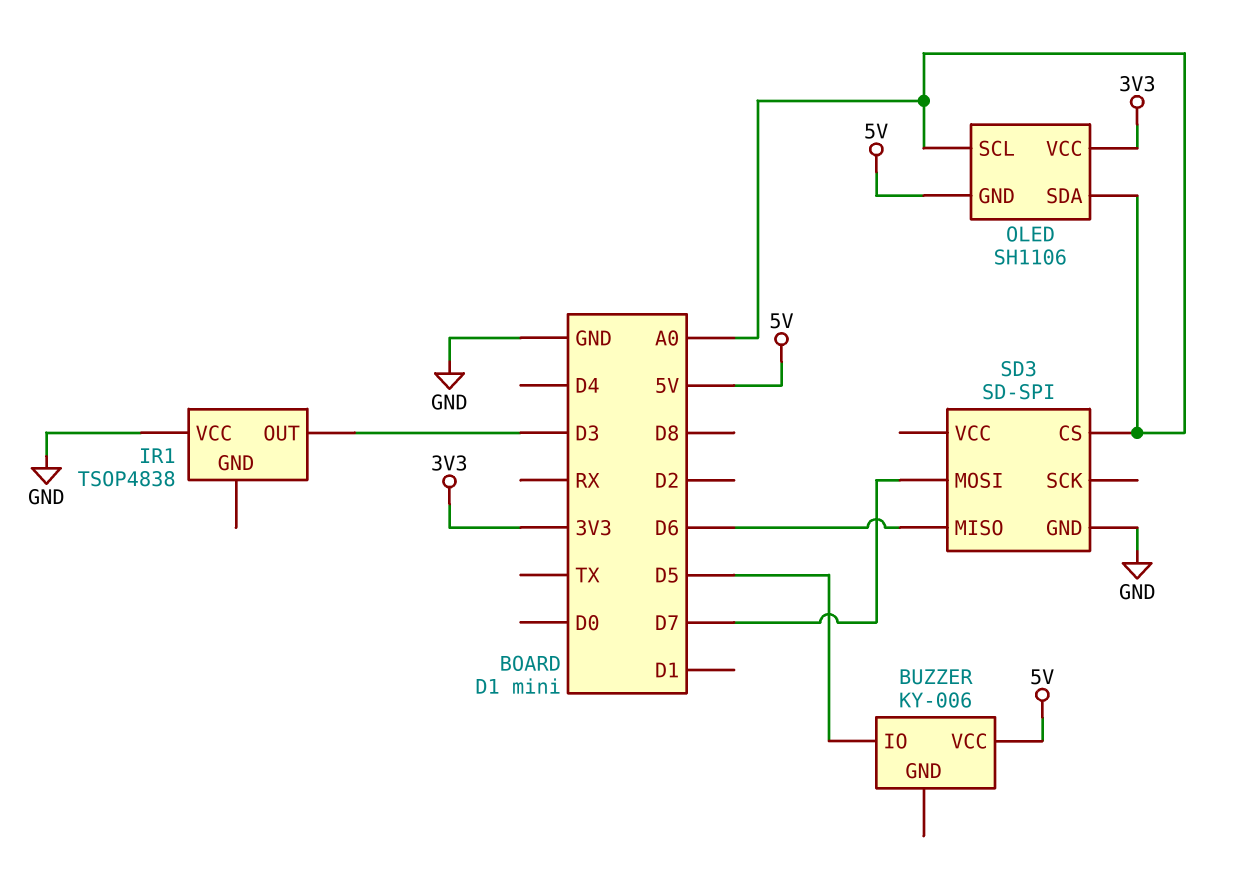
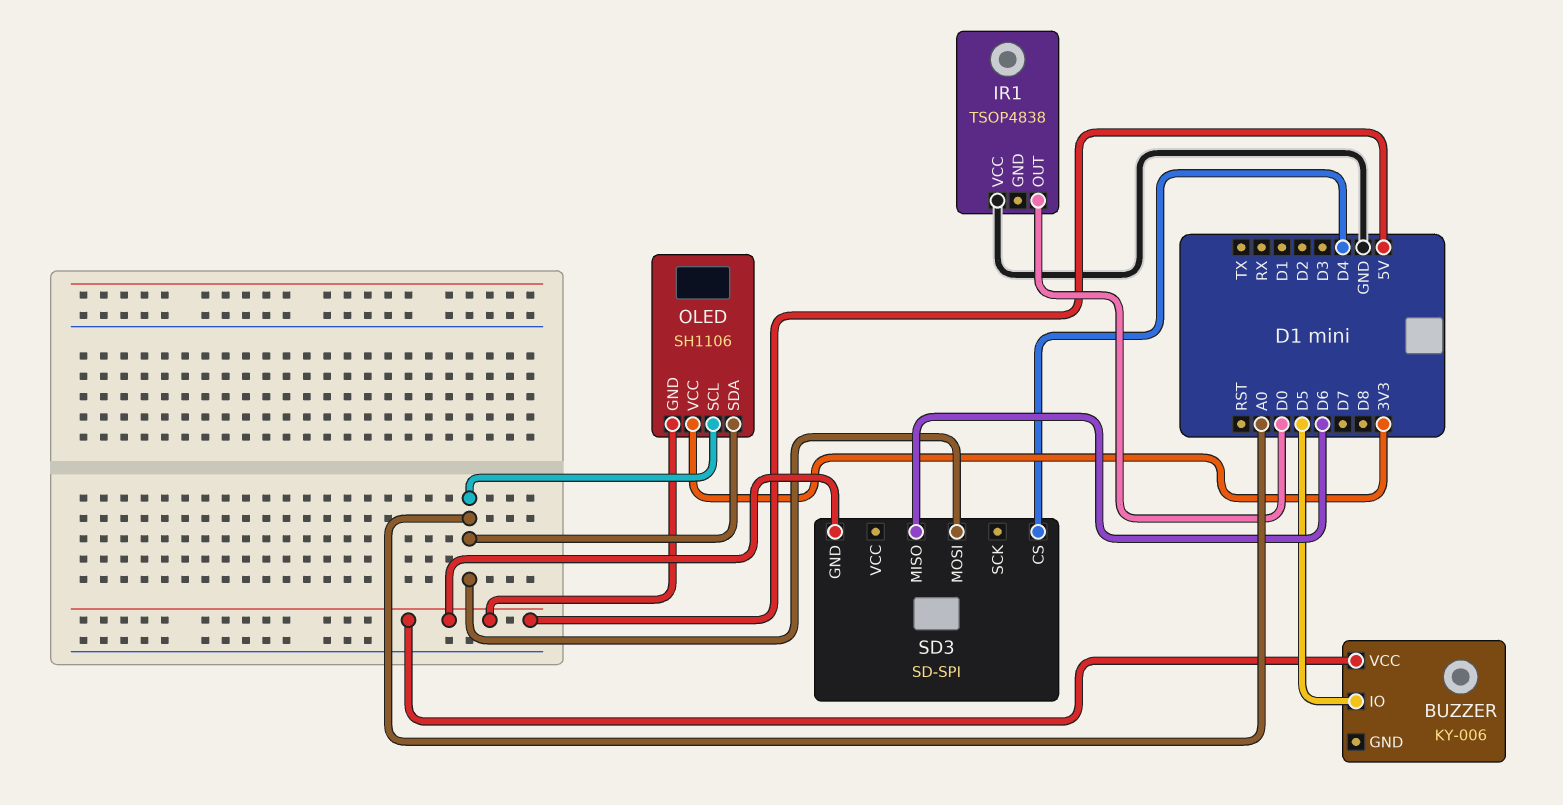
IR1 pin OUT: D3 -> D0
SD3 pin CS: A0 -> D4
SD3 pin GND: GND -> 5V
SD3 pin MOSI: D7 -> A0

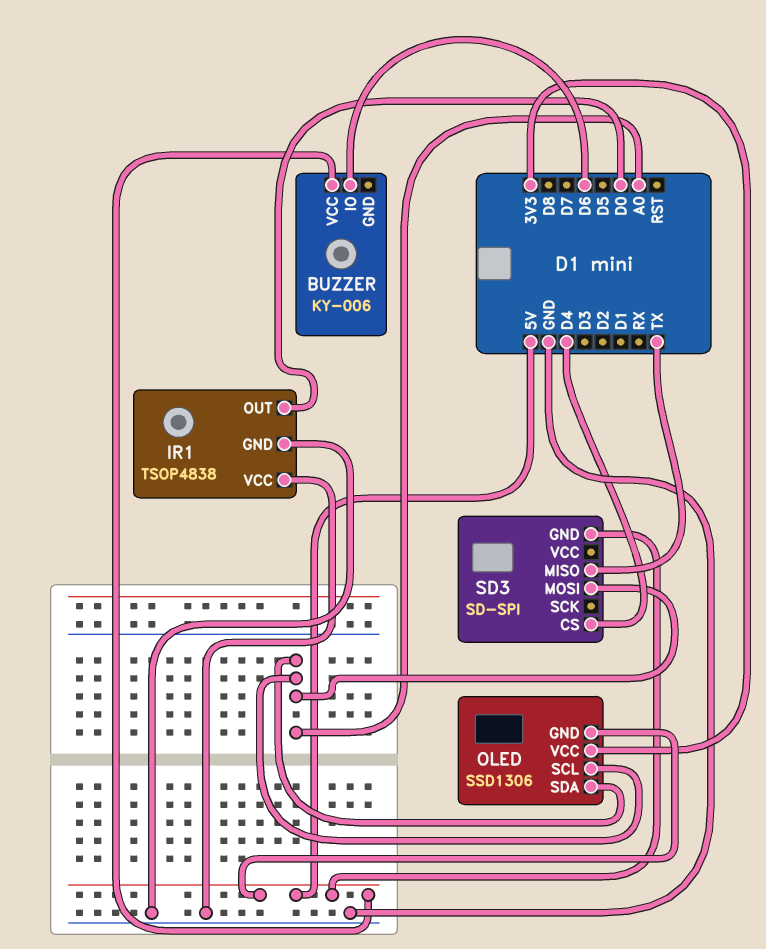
BUZZER pin IO: D5 -> D6
IR1 pin GND: none -> GND
OLED: SH1106 -> SSD1306
SD3 pin MISO: D6 -> TX

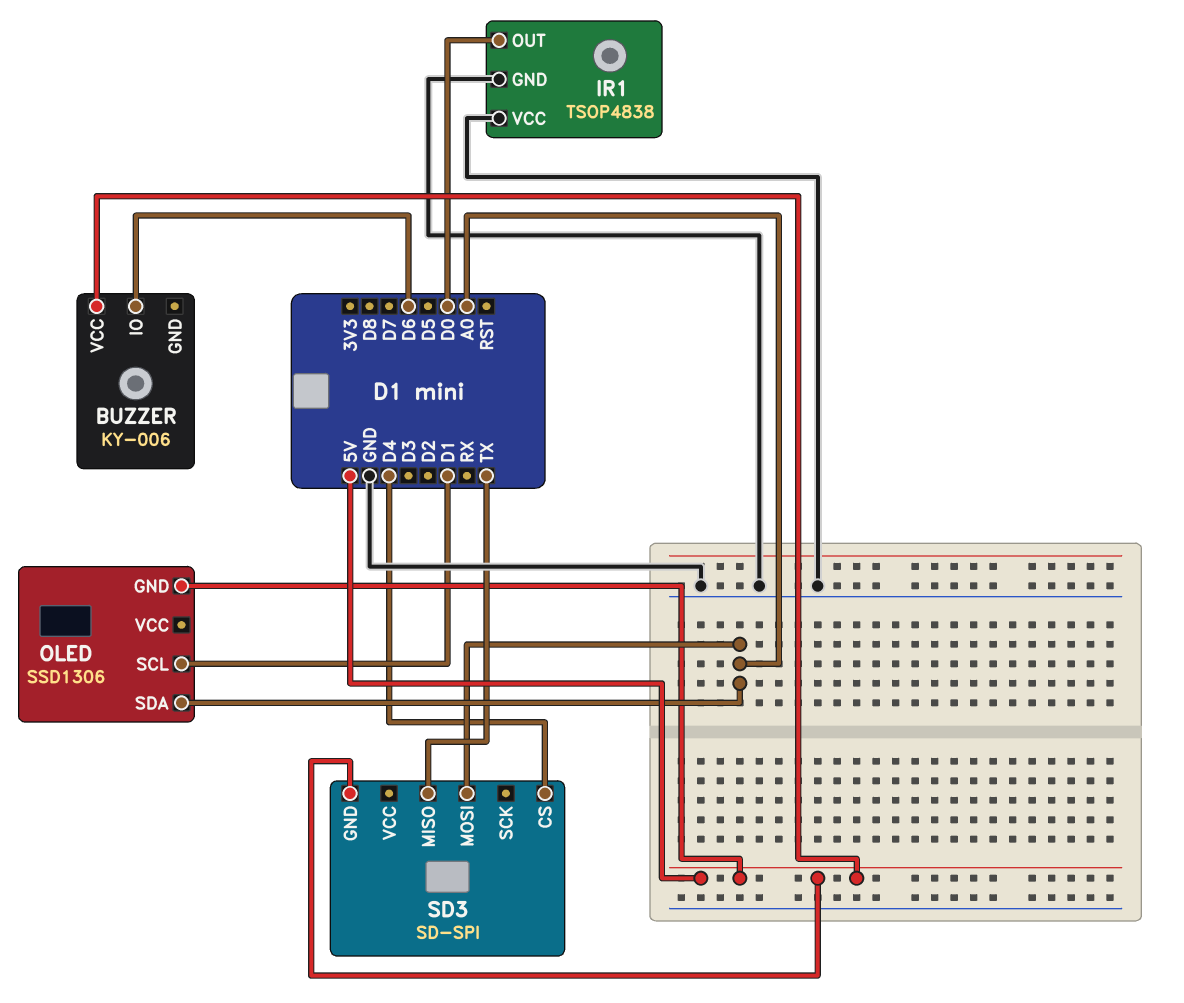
OLED pin SCL: A0 -> D1
OLED pin VCC: 3V3 -> none

